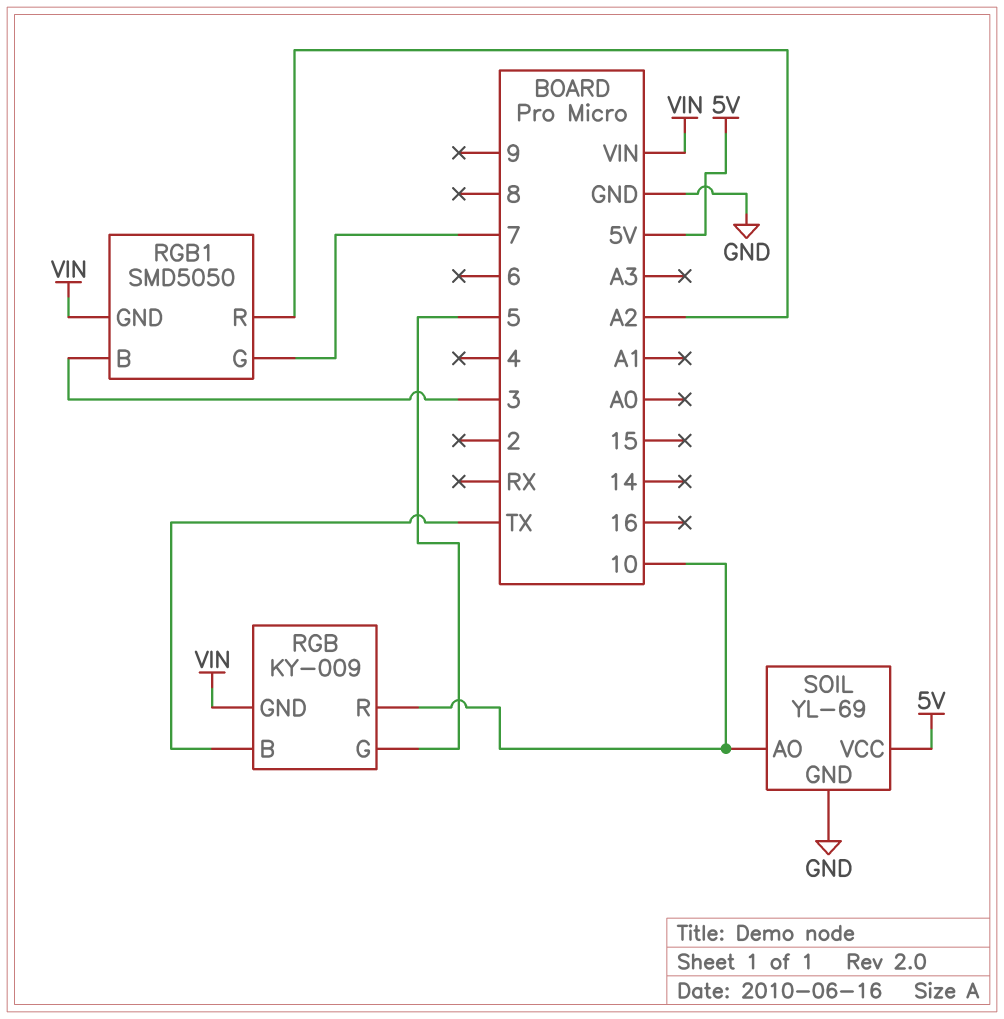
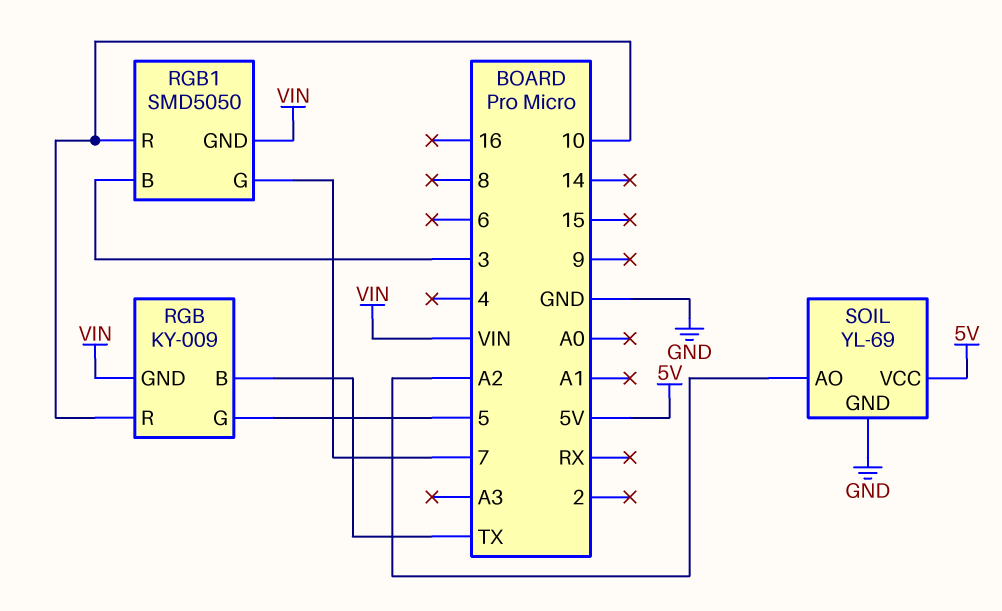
RGB1 pin R: A2 -> 10
SOIL pin AO: 10 -> A2

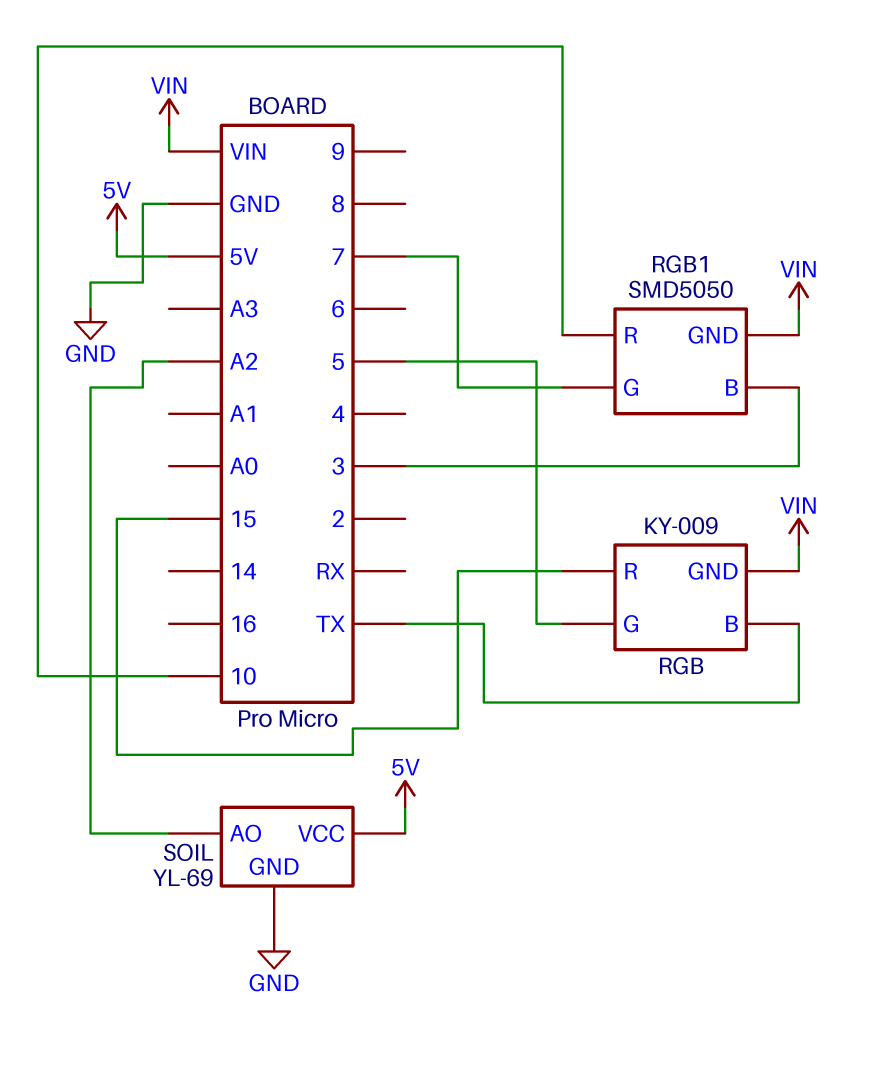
RGB pin R: 10 -> 15

